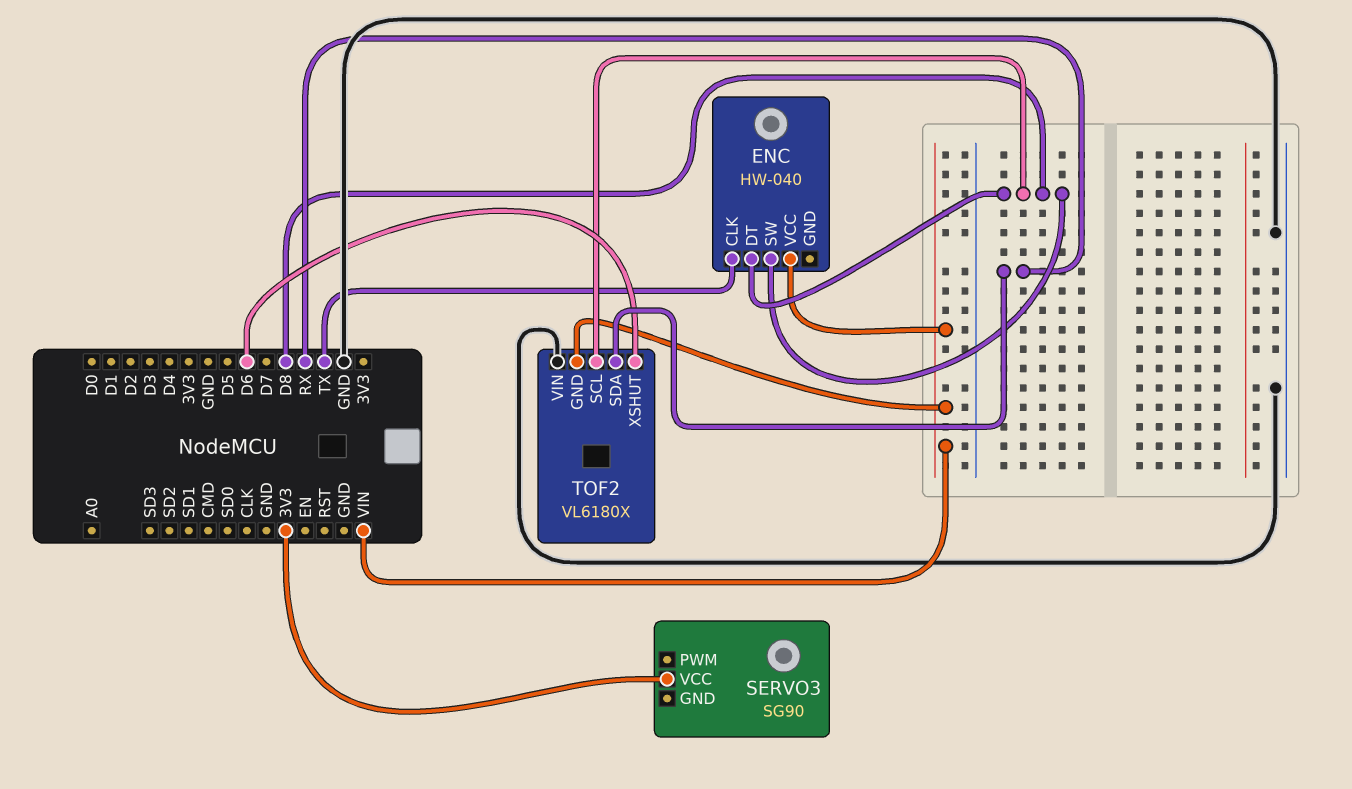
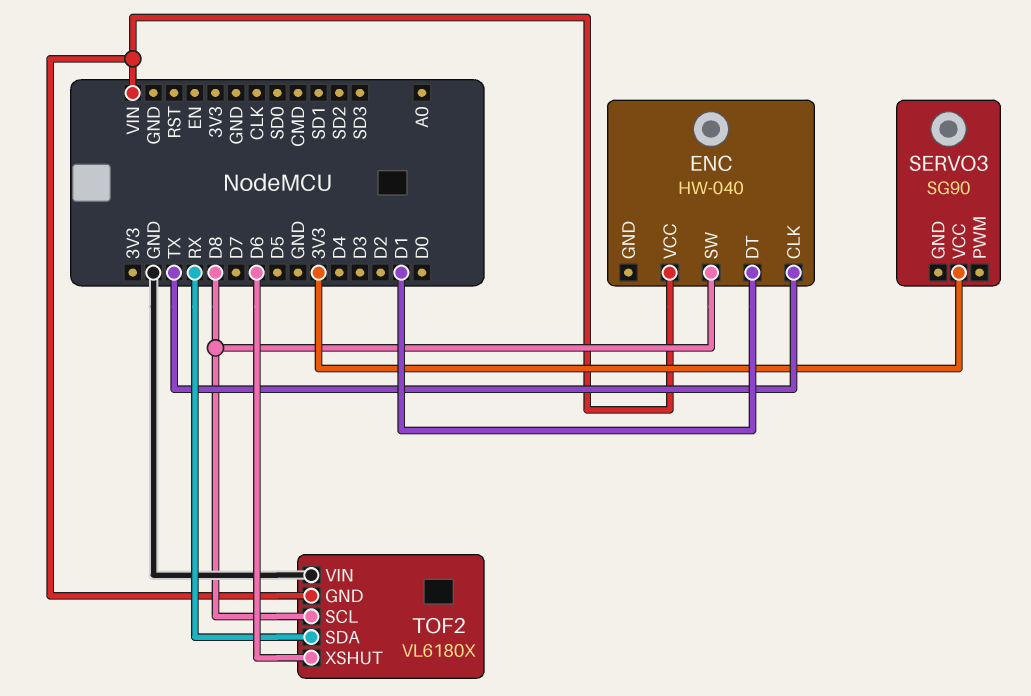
ENC pin DT: D8 -> D1

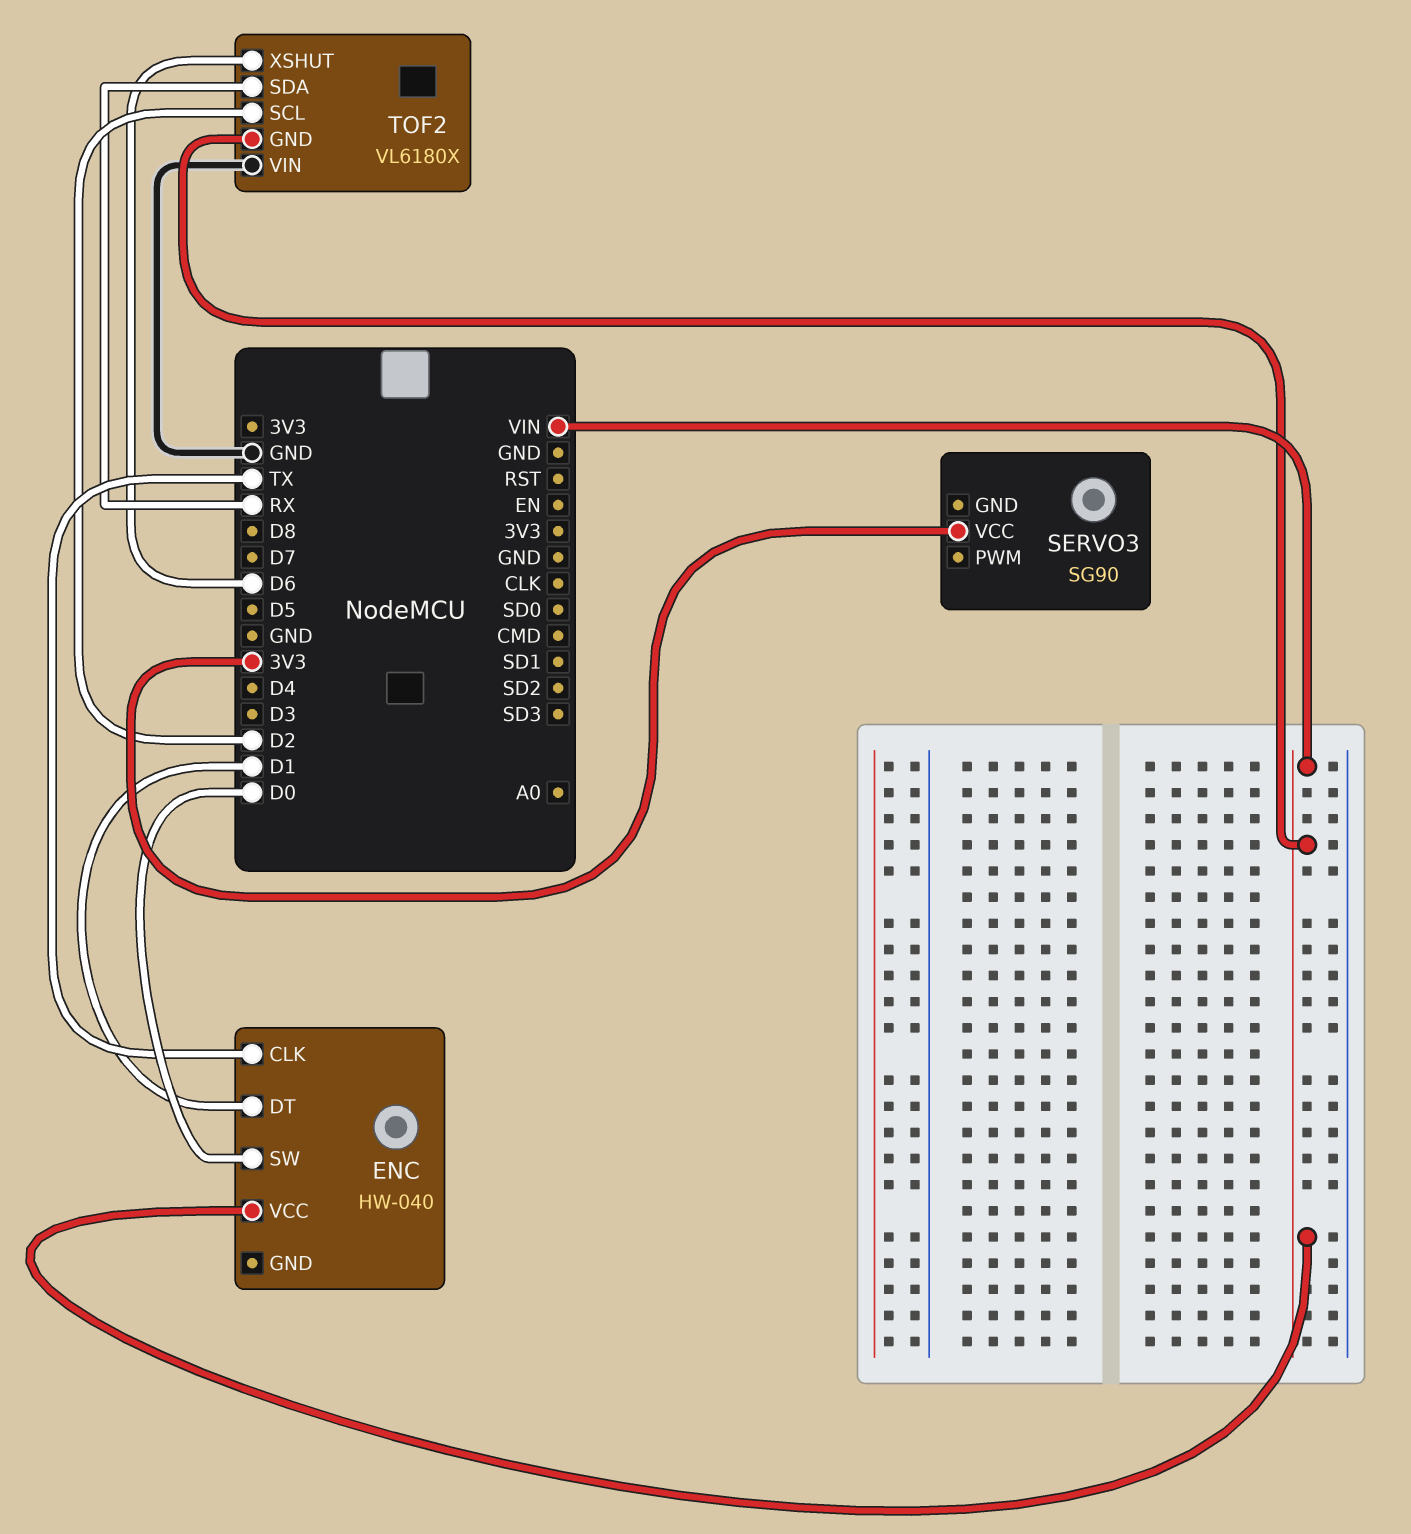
ENC pin SW: D8 -> D0
TOF2 pin SCL: D8 -> D2

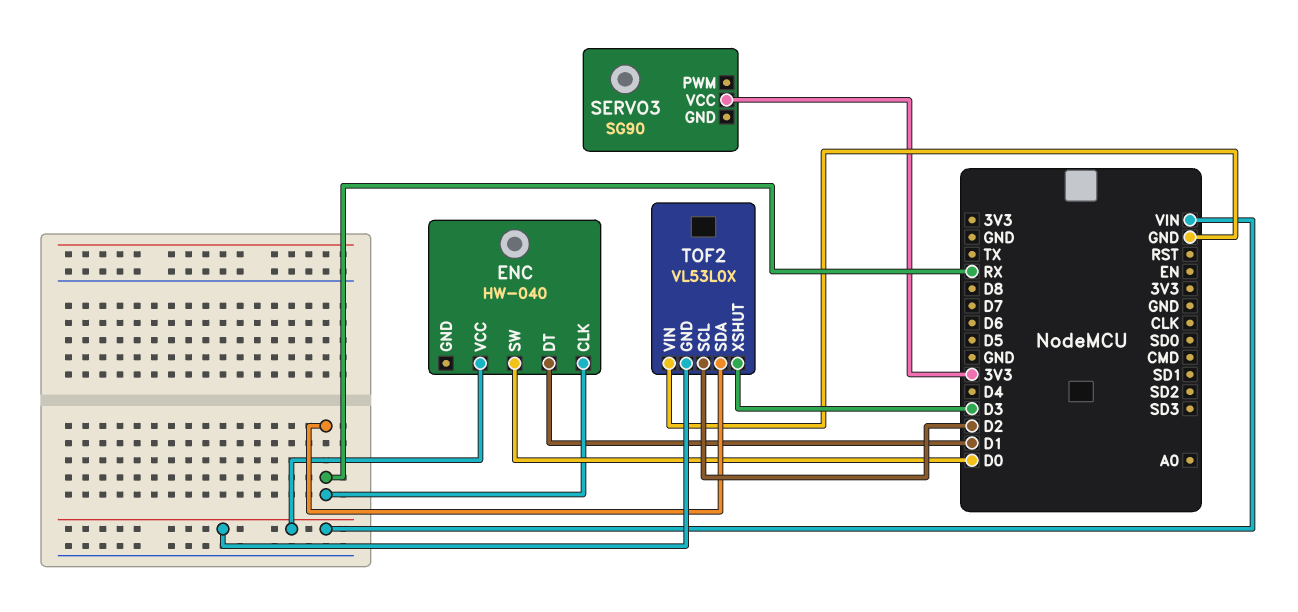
ENC pin CLK: TX -> RX
TOF2: VL6180X -> VL53L0X
TOF2 pin XSHUT: D6 -> D3

